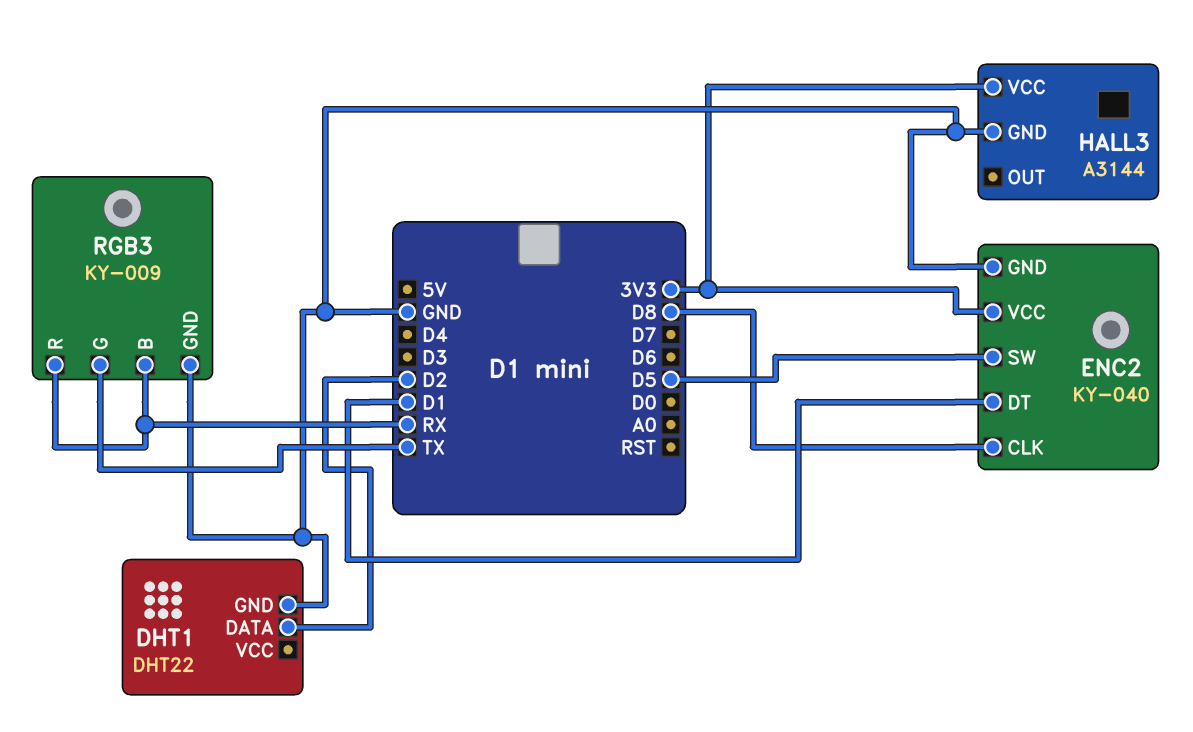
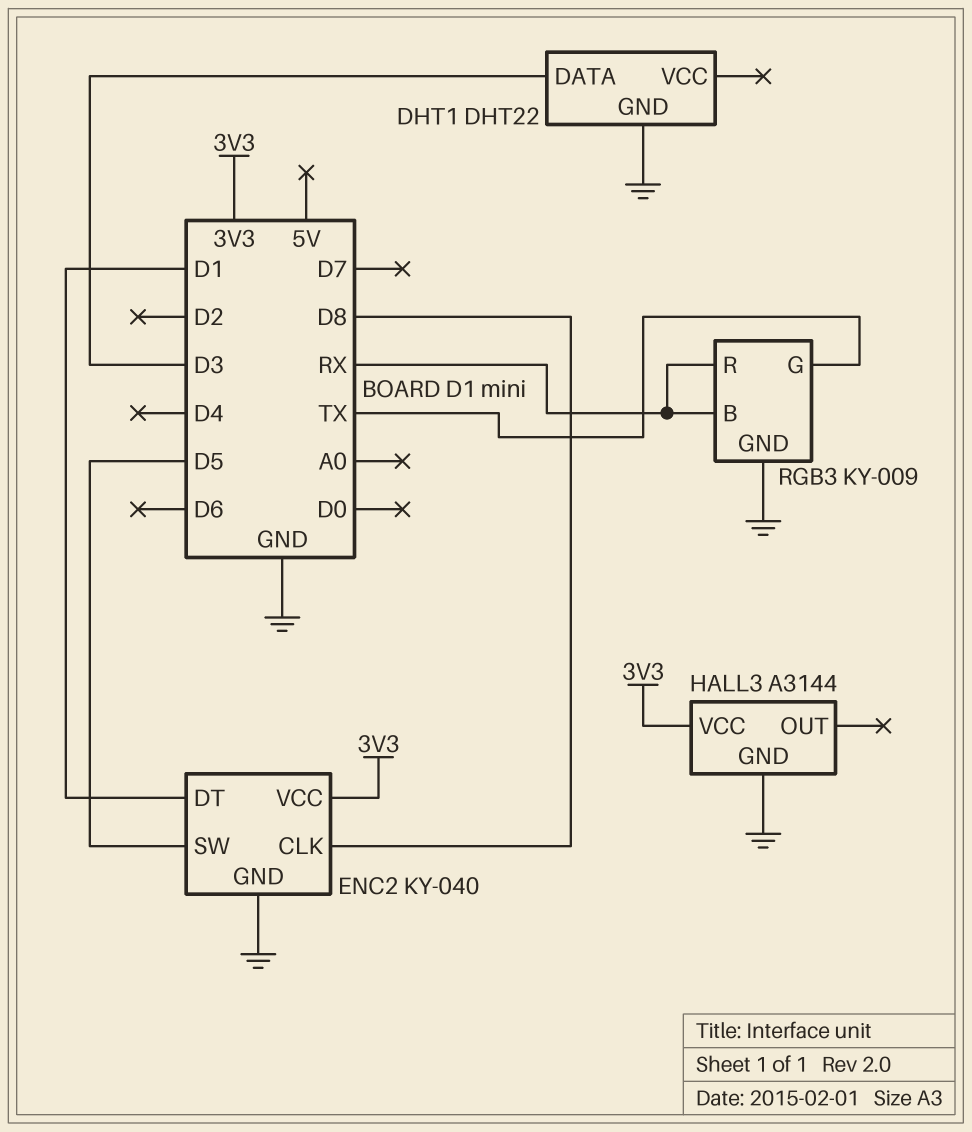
DHT1 pin DATA: D2 -> D3

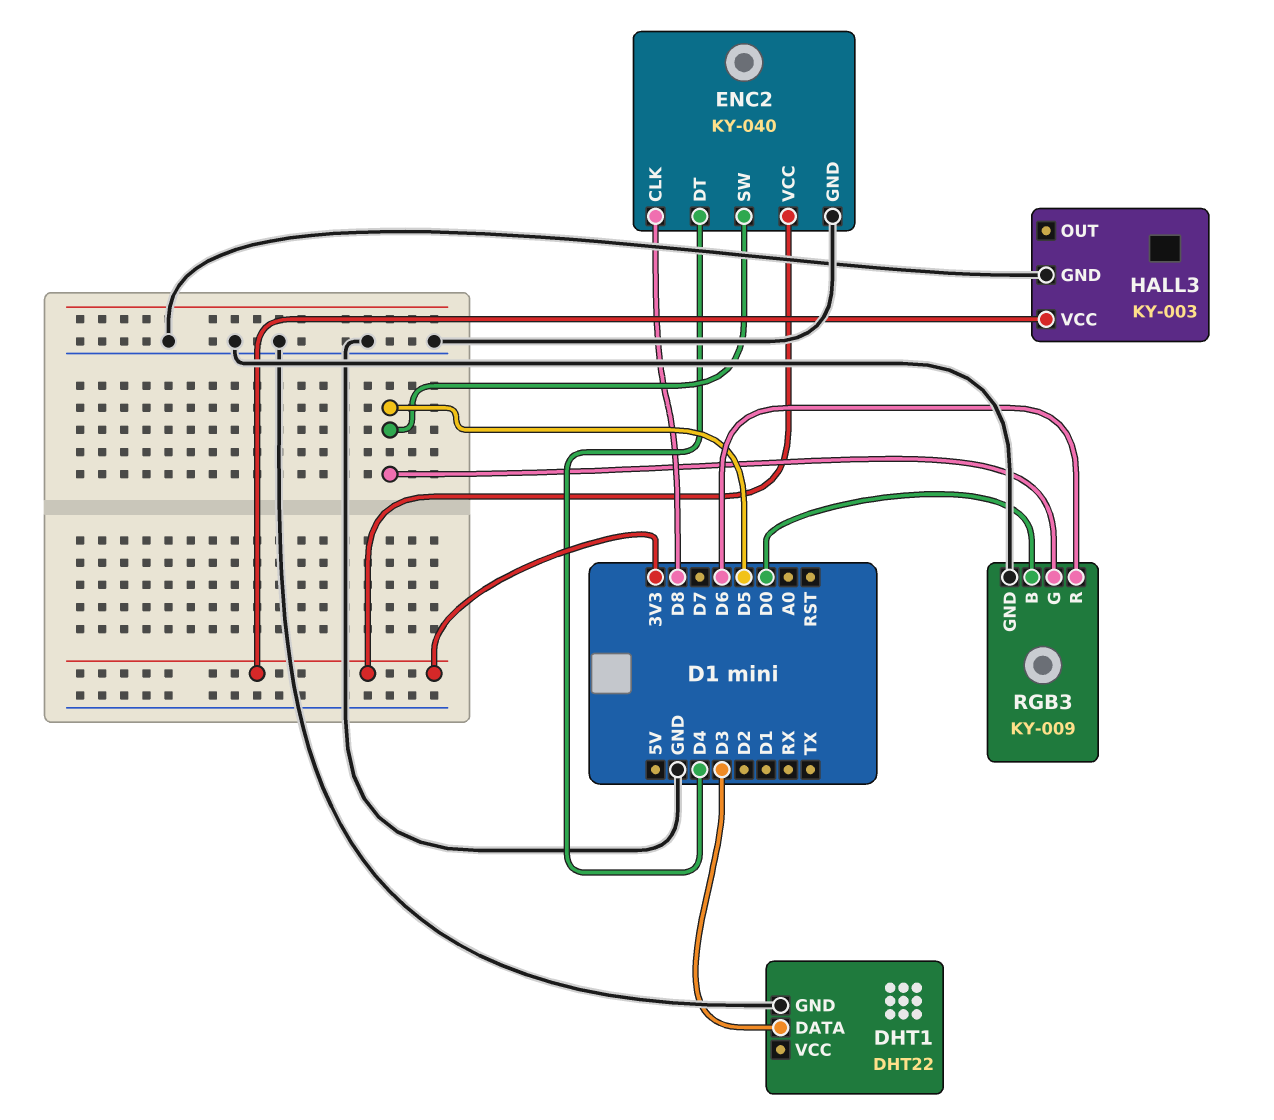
ENC2 pin DT: D1 -> D4
HALL3: A3144 -> KY-003
RGB3 pin B: RX -> D0
RGB3 pin G: TX -> D5
RGB3 pin R: RX -> D6

